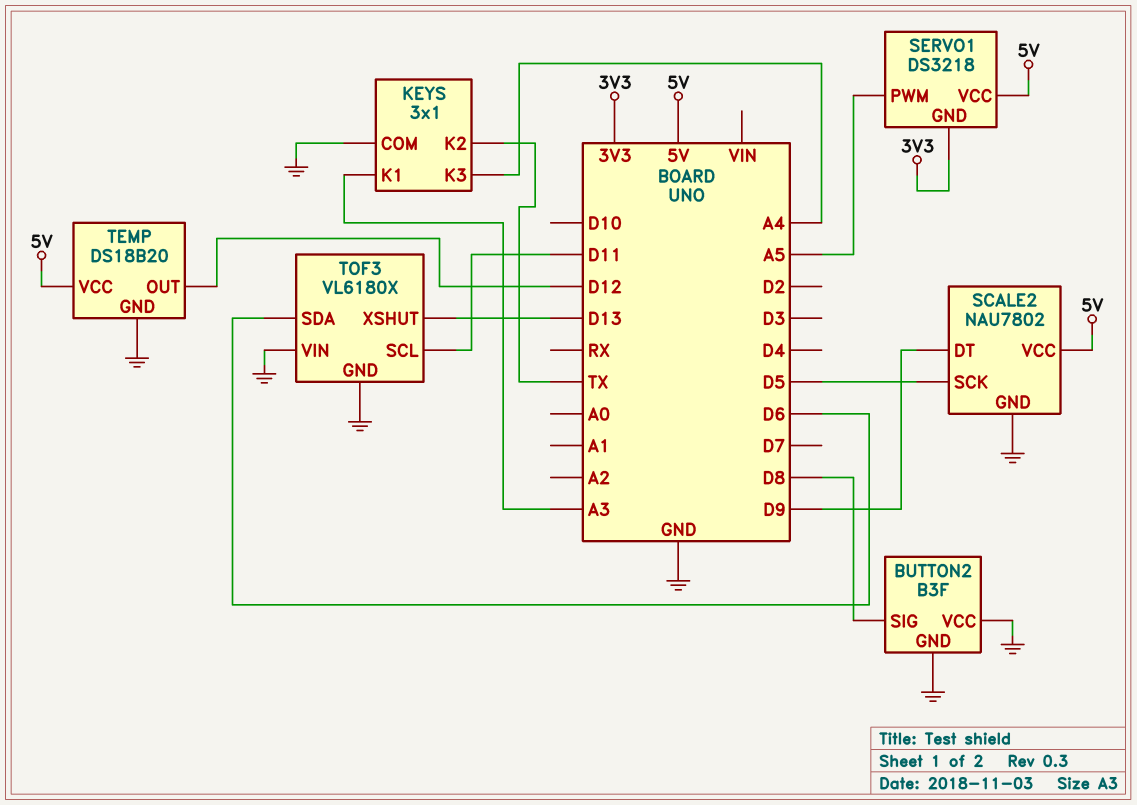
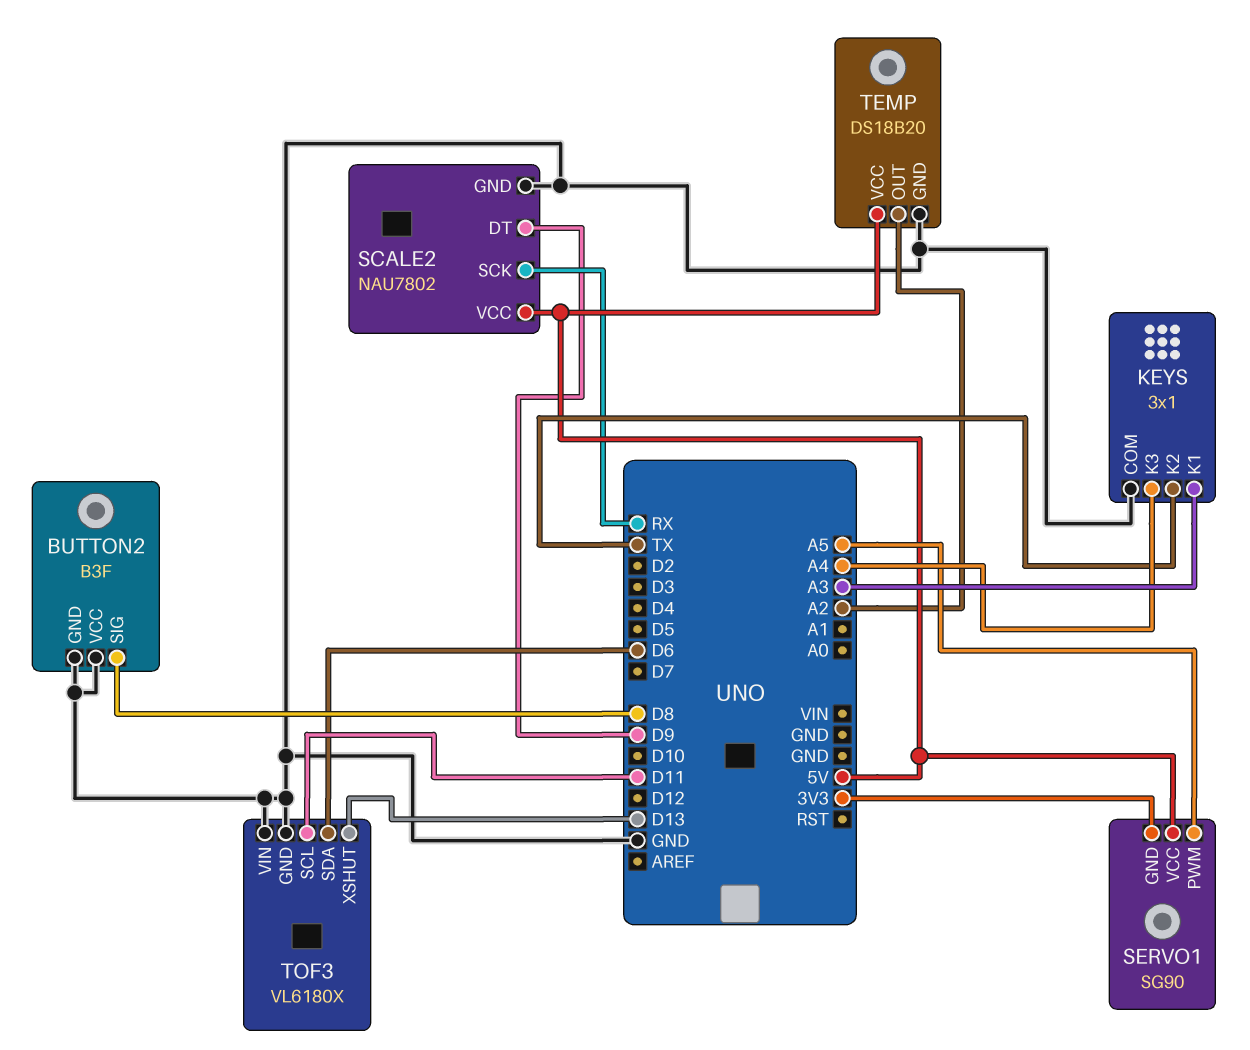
SCALE2 pin SCK: D5 -> RX
SERVO1: DS3218 -> SG90
TEMP pin OUT: D12 -> A2

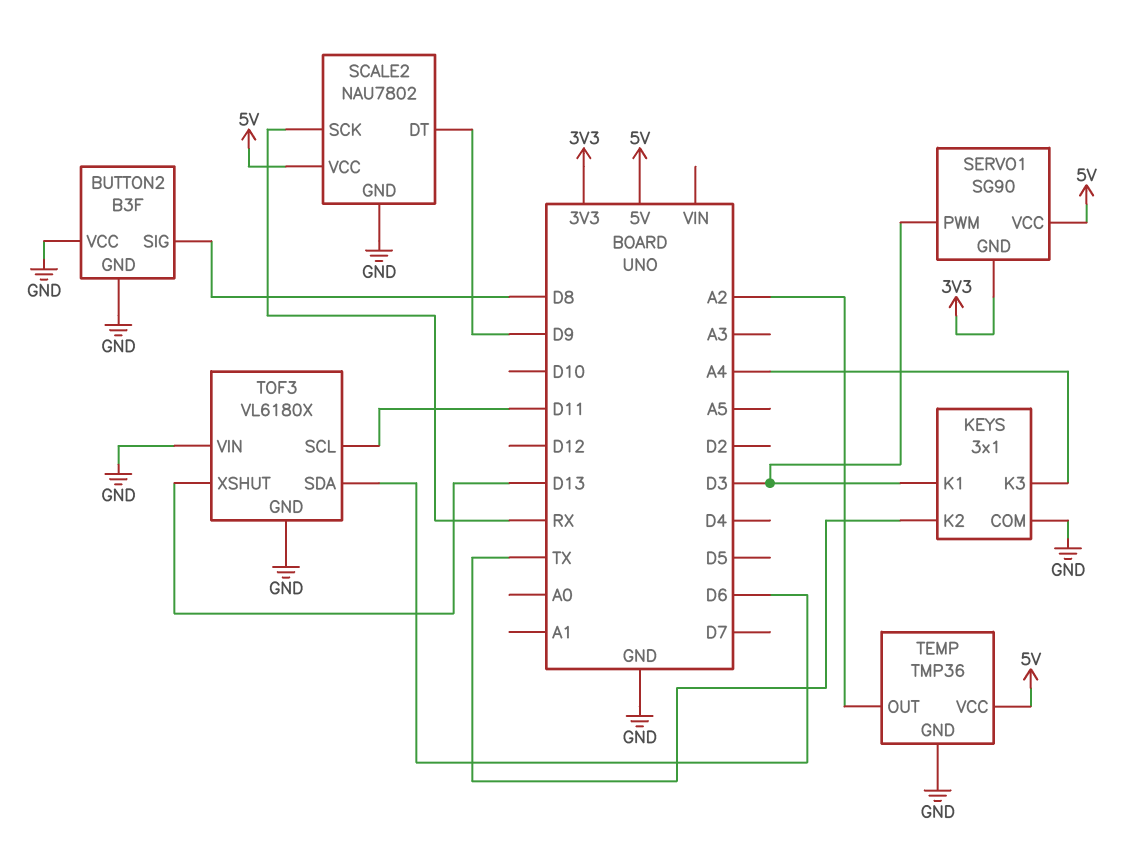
KEYS pin K1: A3 -> D3
SERVO1 pin PWM: A5 -> D3
TEMP: DS18B20 -> TMP36

